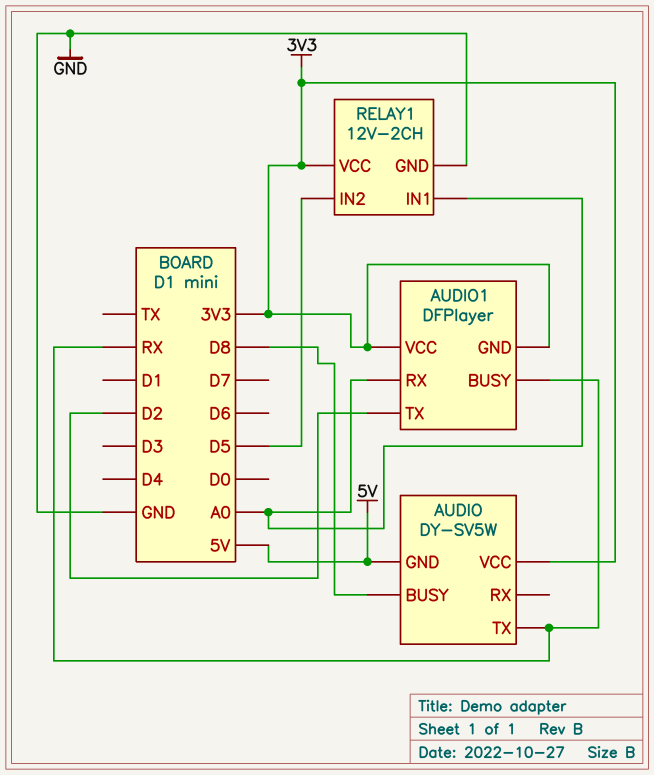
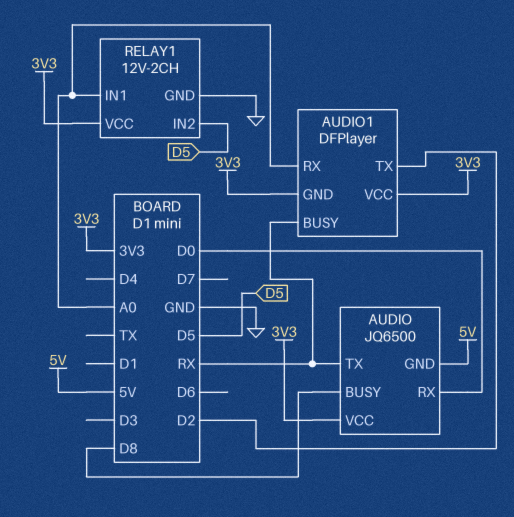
AUDIO: DY-SV5W -> JQ6500
AUDIO pin RX: none -> D0

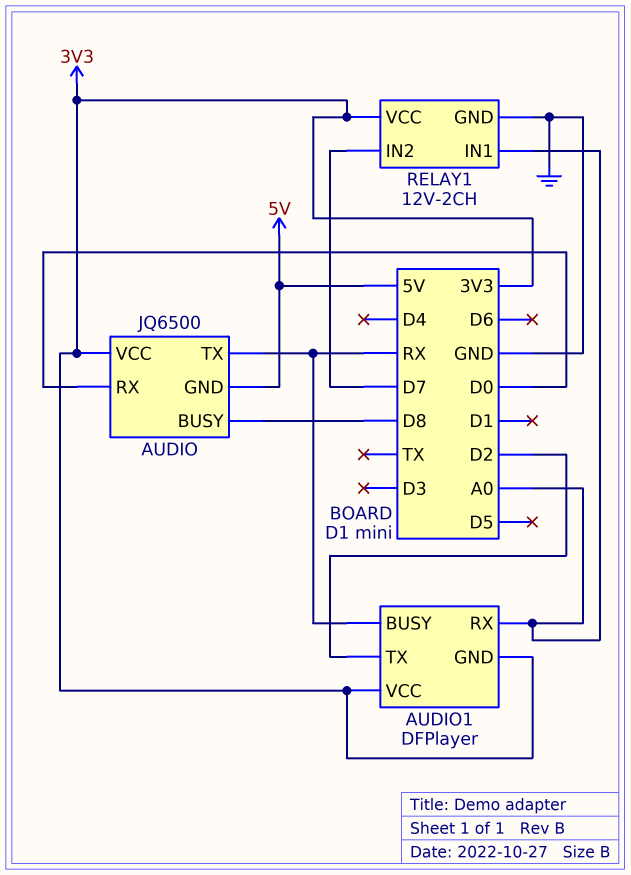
RELAY1 pin IN2: D5 -> D7

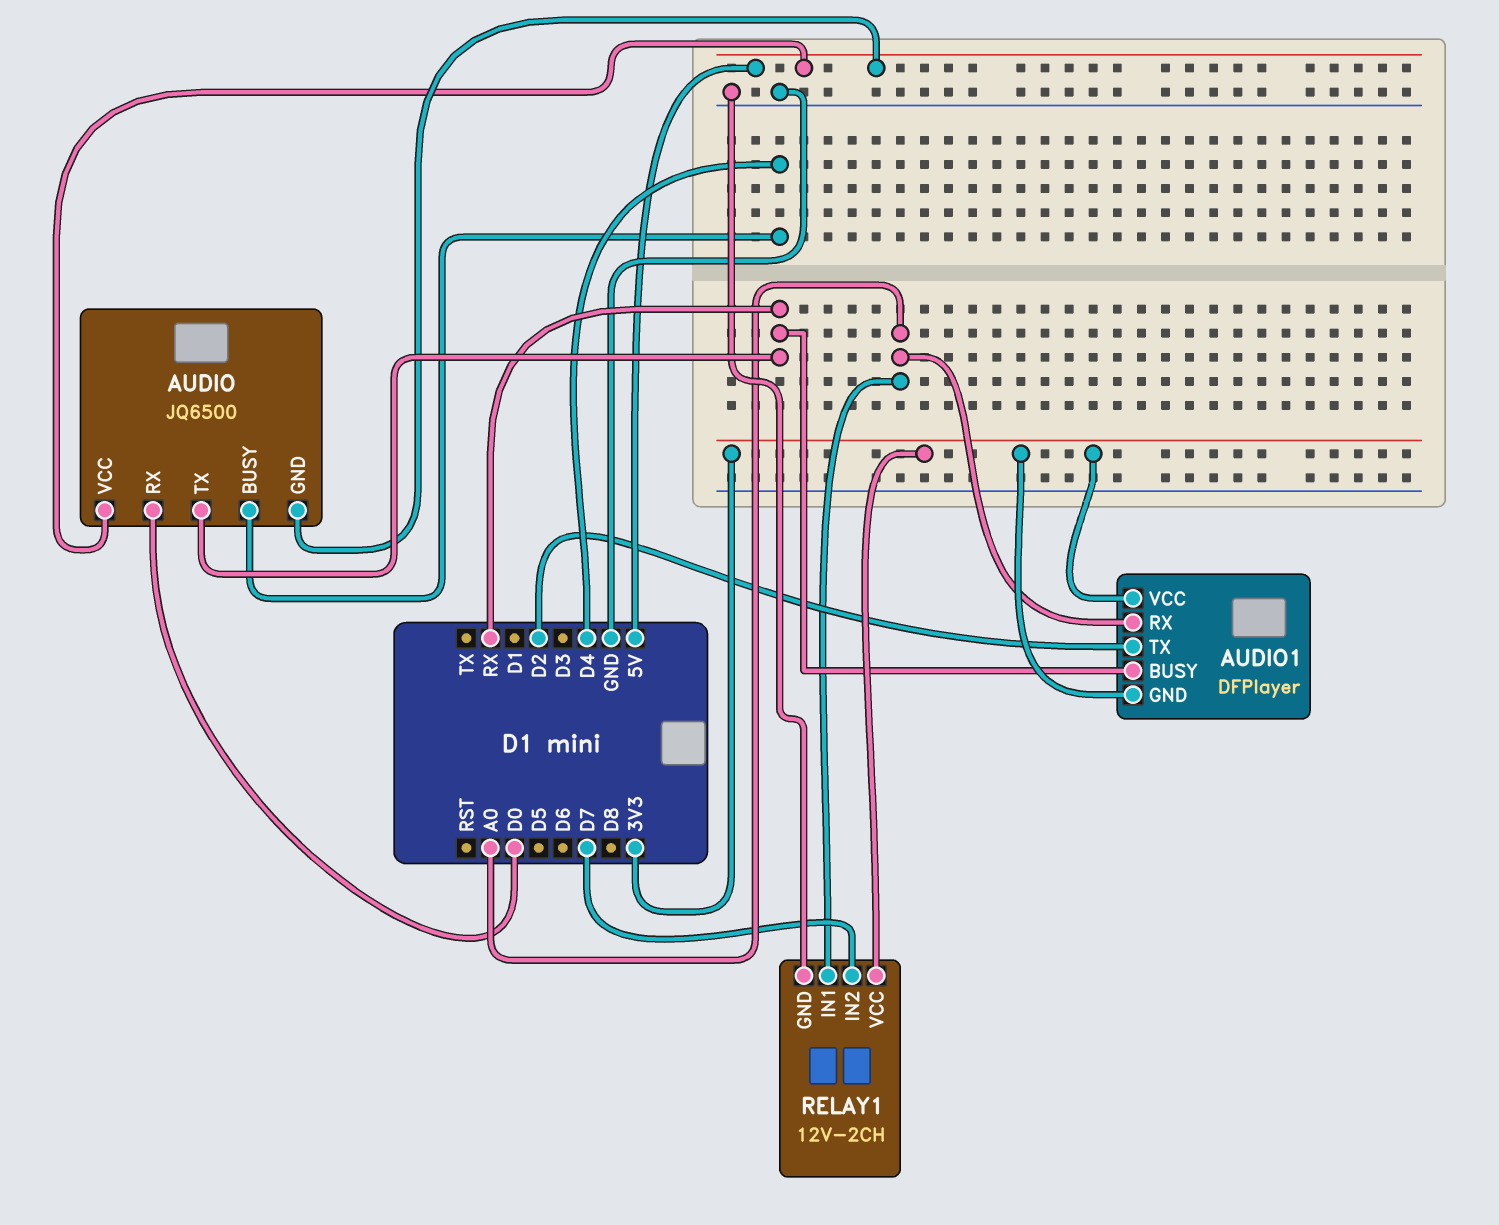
AUDIO pin BUSY: D8 -> D4
AUDIO pin VCC: 3V3 -> 5V

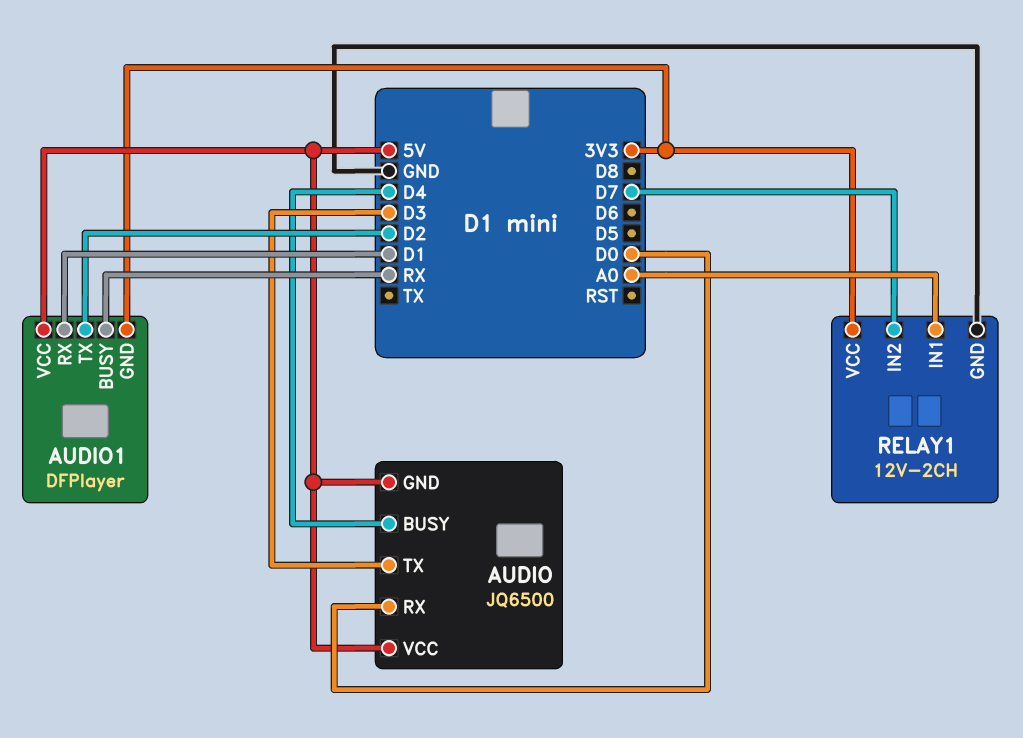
AUDIO pin TX: RX -> D3
AUDIO1 pin RX: A0 -> D1
AUDIO1 pin VCC: 3V3 -> 5V

